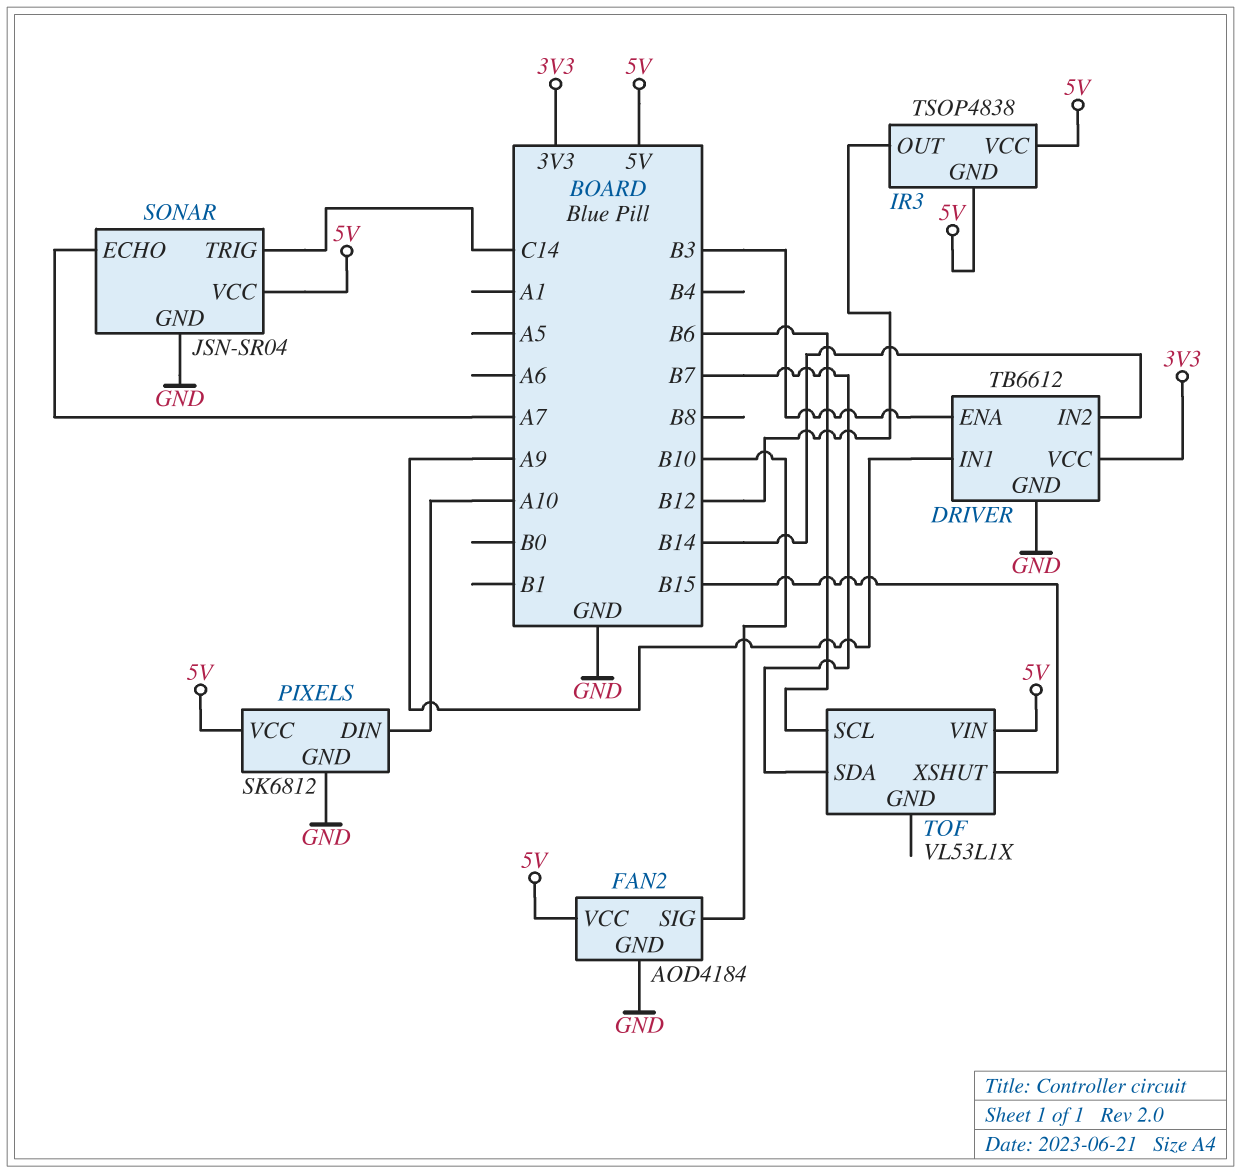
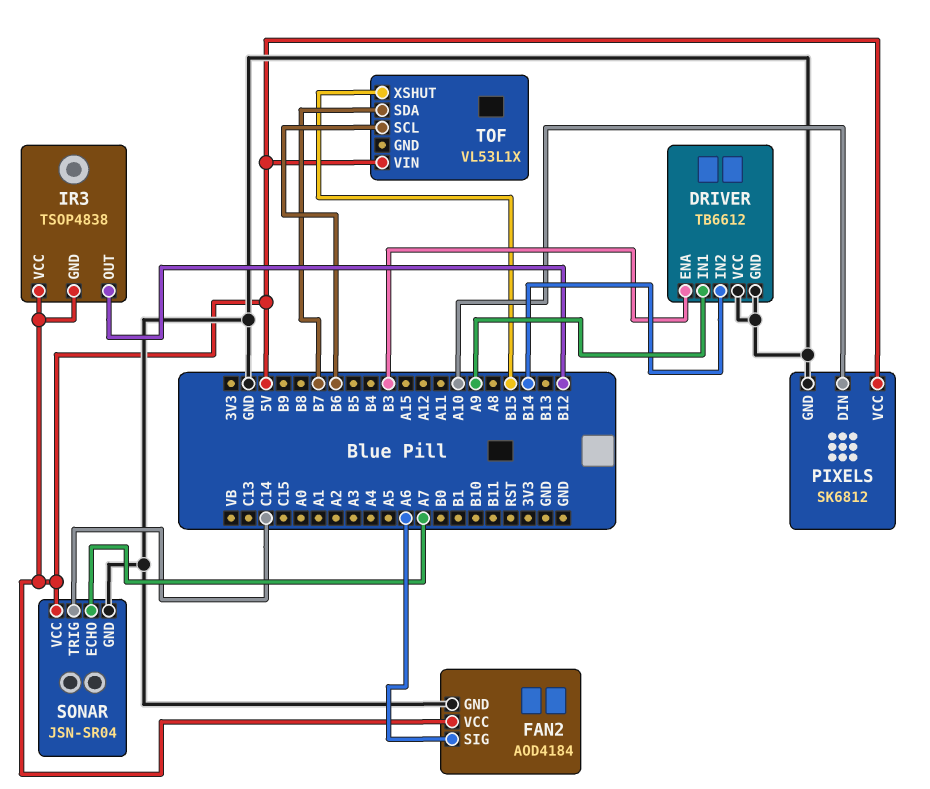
DRIVER pin VCC: 3V3 -> GND
FAN2 pin SIG: B10 -> A6

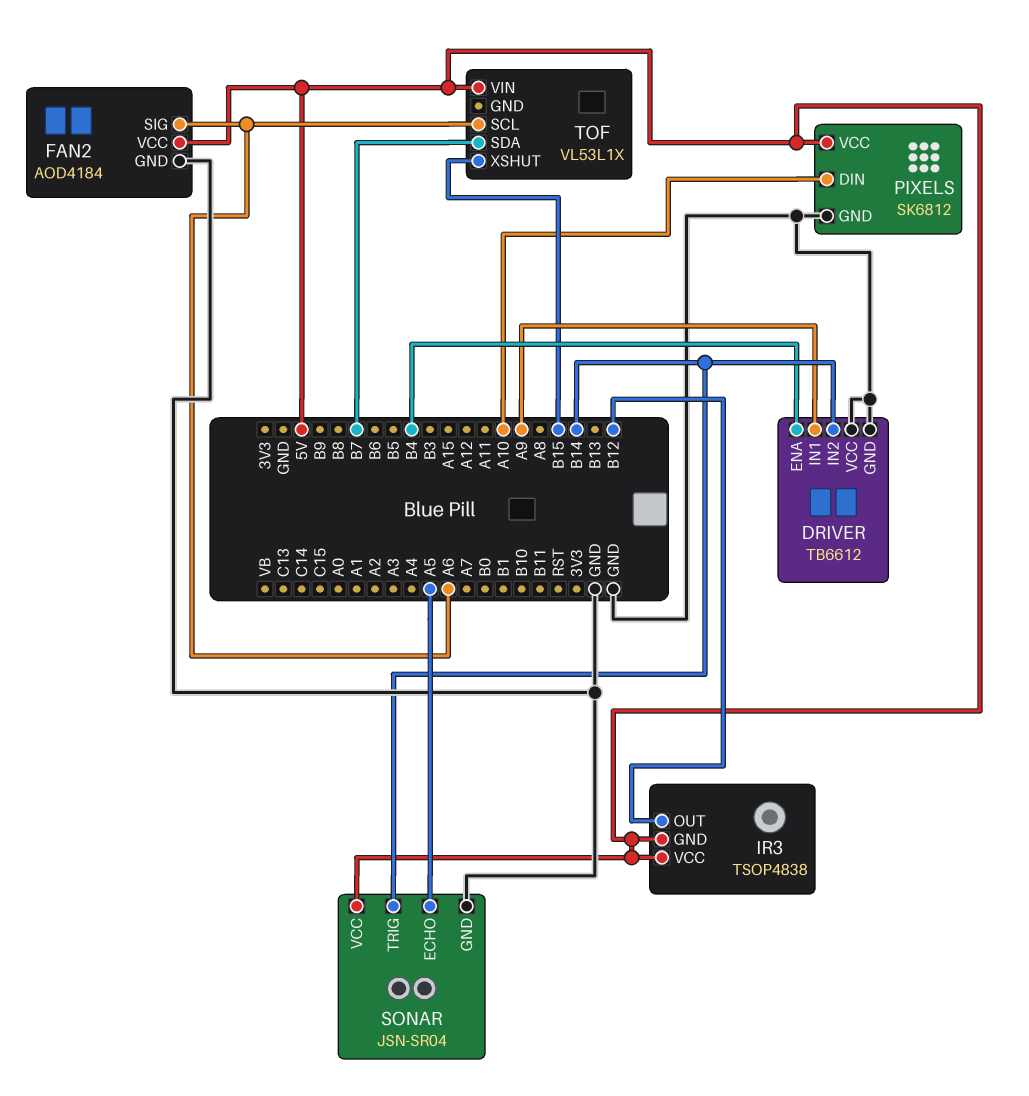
DRIVER pin ENA: B3 -> B4
SONAR pin ECHO: A7 -> A5
SONAR pin TRIG: C14 -> B14
TOF pin SCL: B6 -> A6

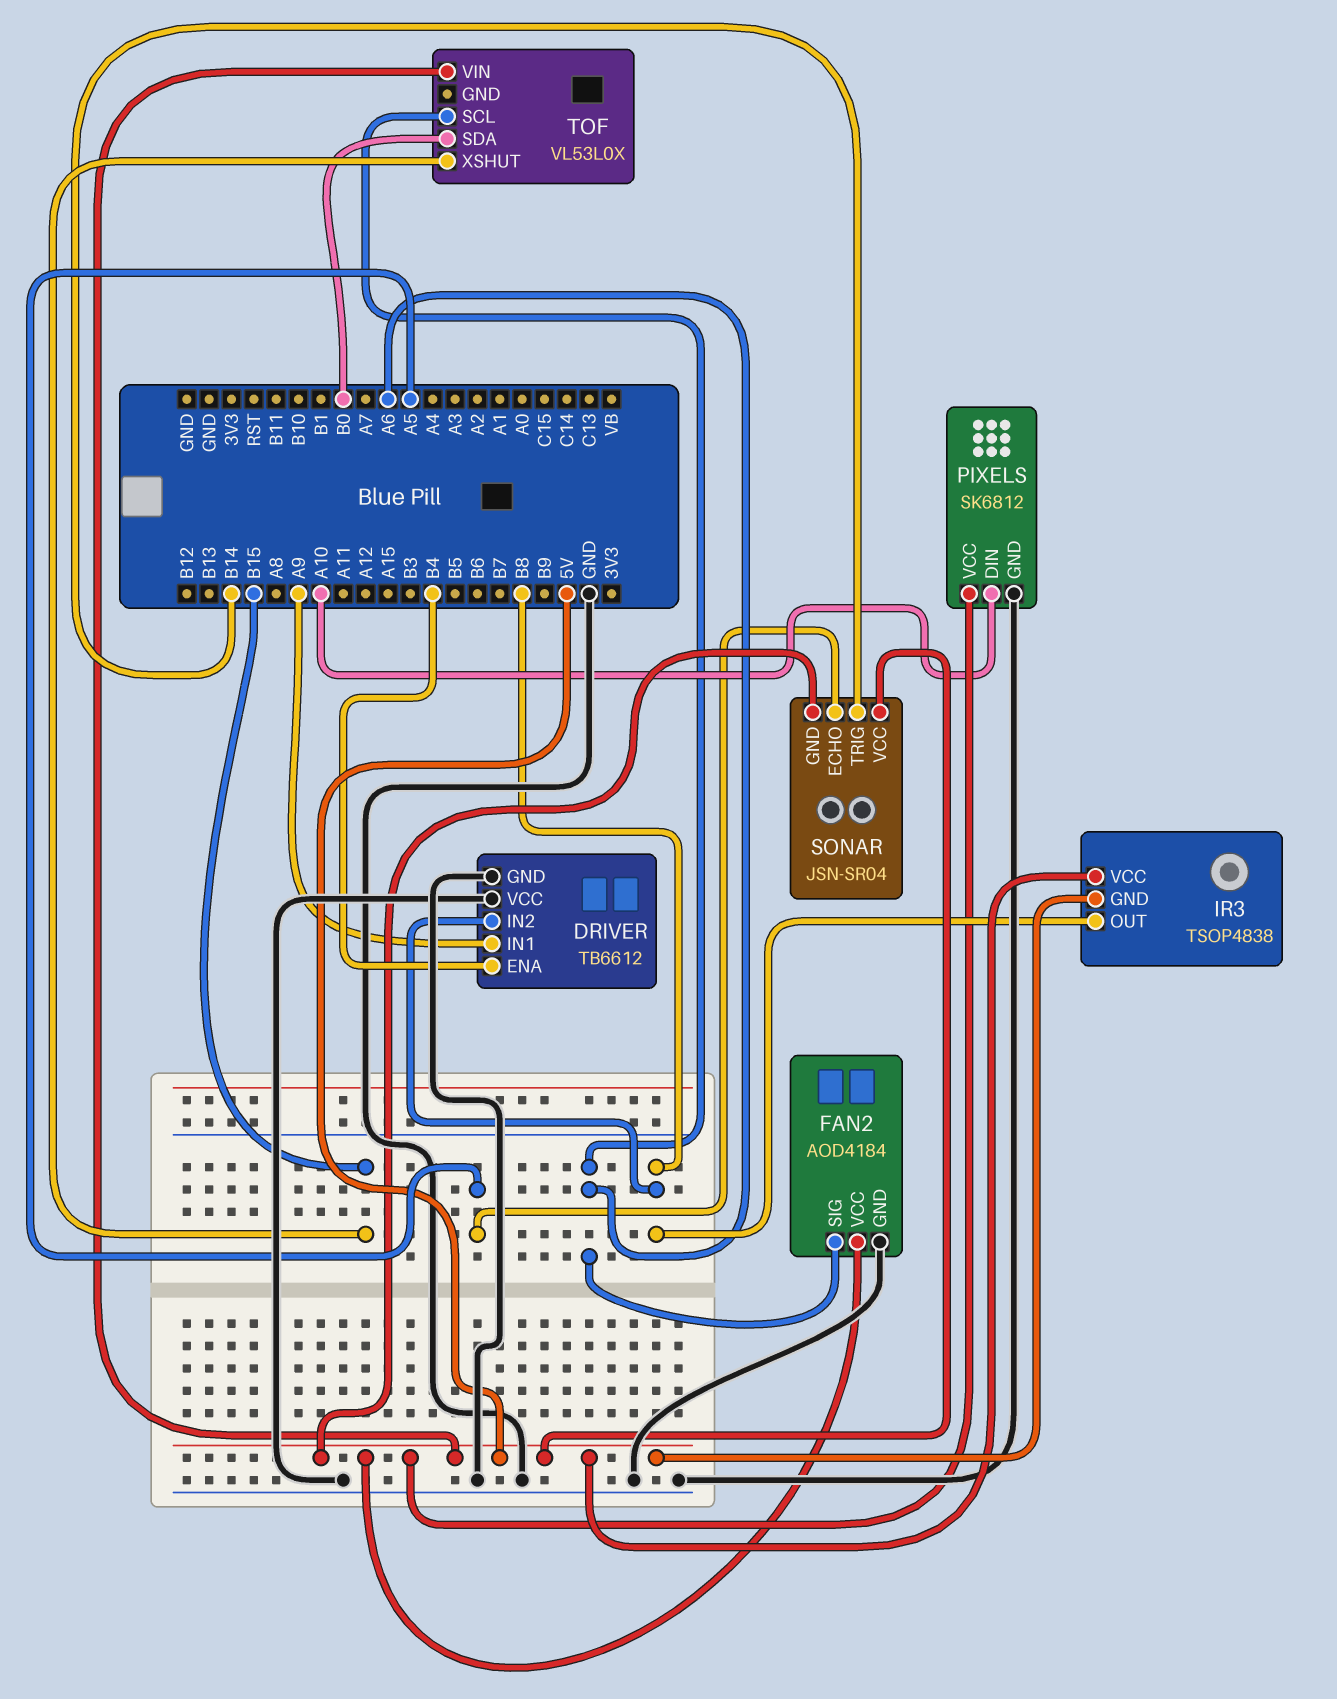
DRIVER pin IN2: B14 -> B8
IR3 pin OUT: B12 -> B8
SONAR pin GND: GND -> 5V
TOF: VL53L1X -> VL53L0X
TOF pin SDA: B7 -> B0

